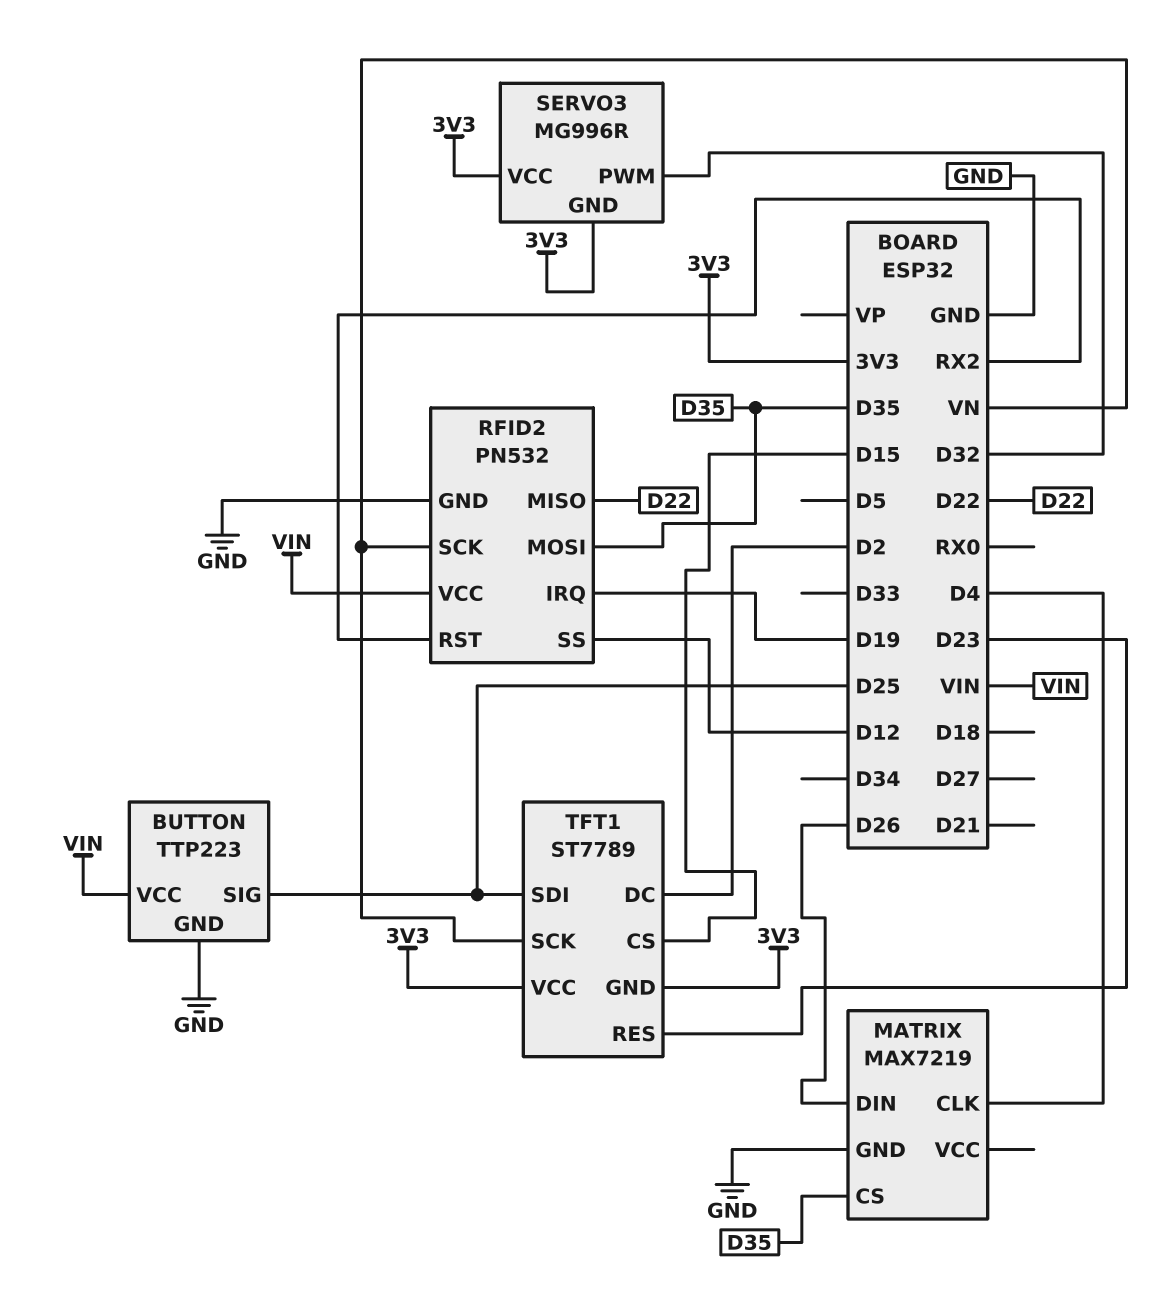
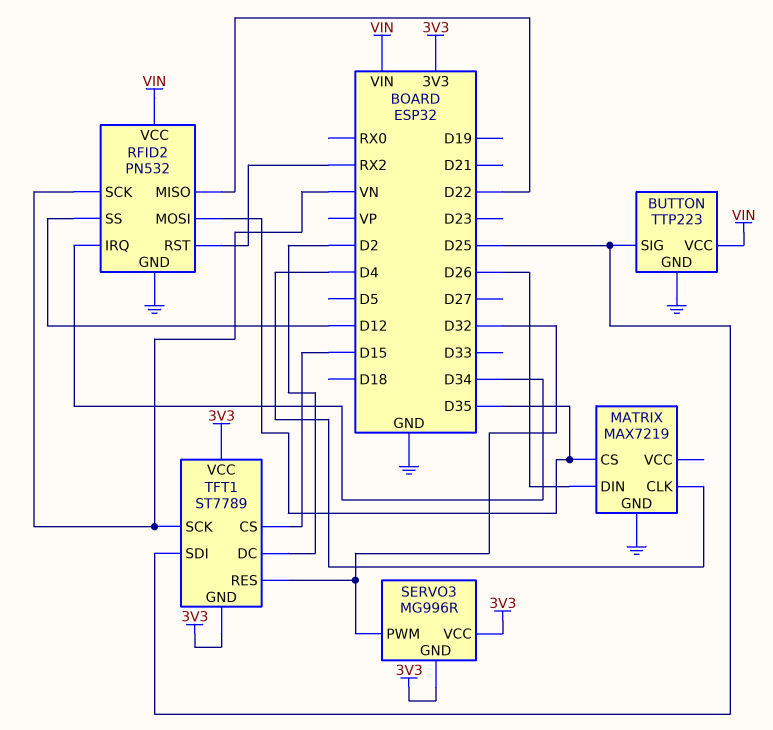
RFID2 pin IRQ: D19 -> D34
TFT1 pin RES: D23 -> D32

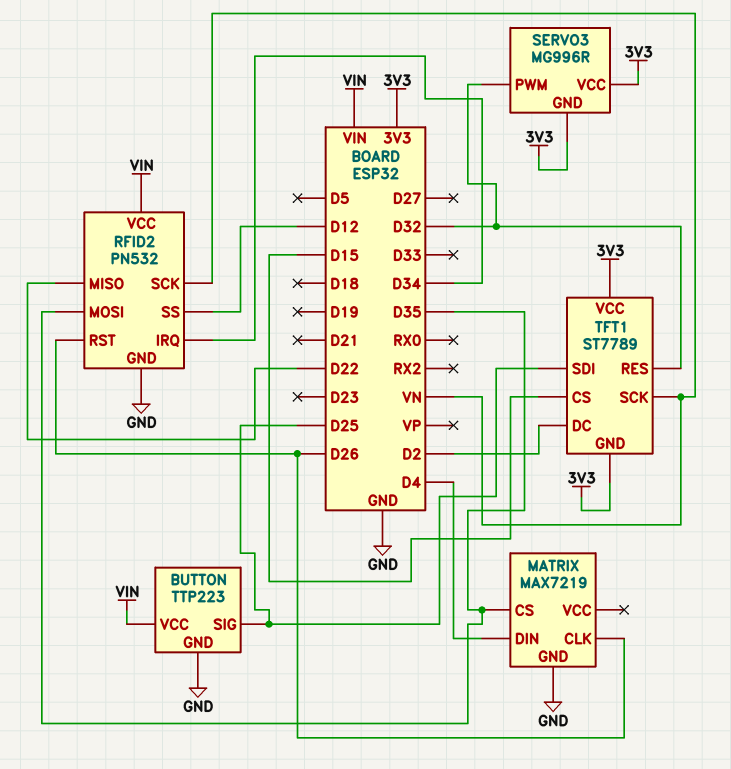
MATRIX pin CLK: D4 -> D26
MATRIX pin DIN: D26 -> D4
RFID2 pin RST: RX2 -> D26

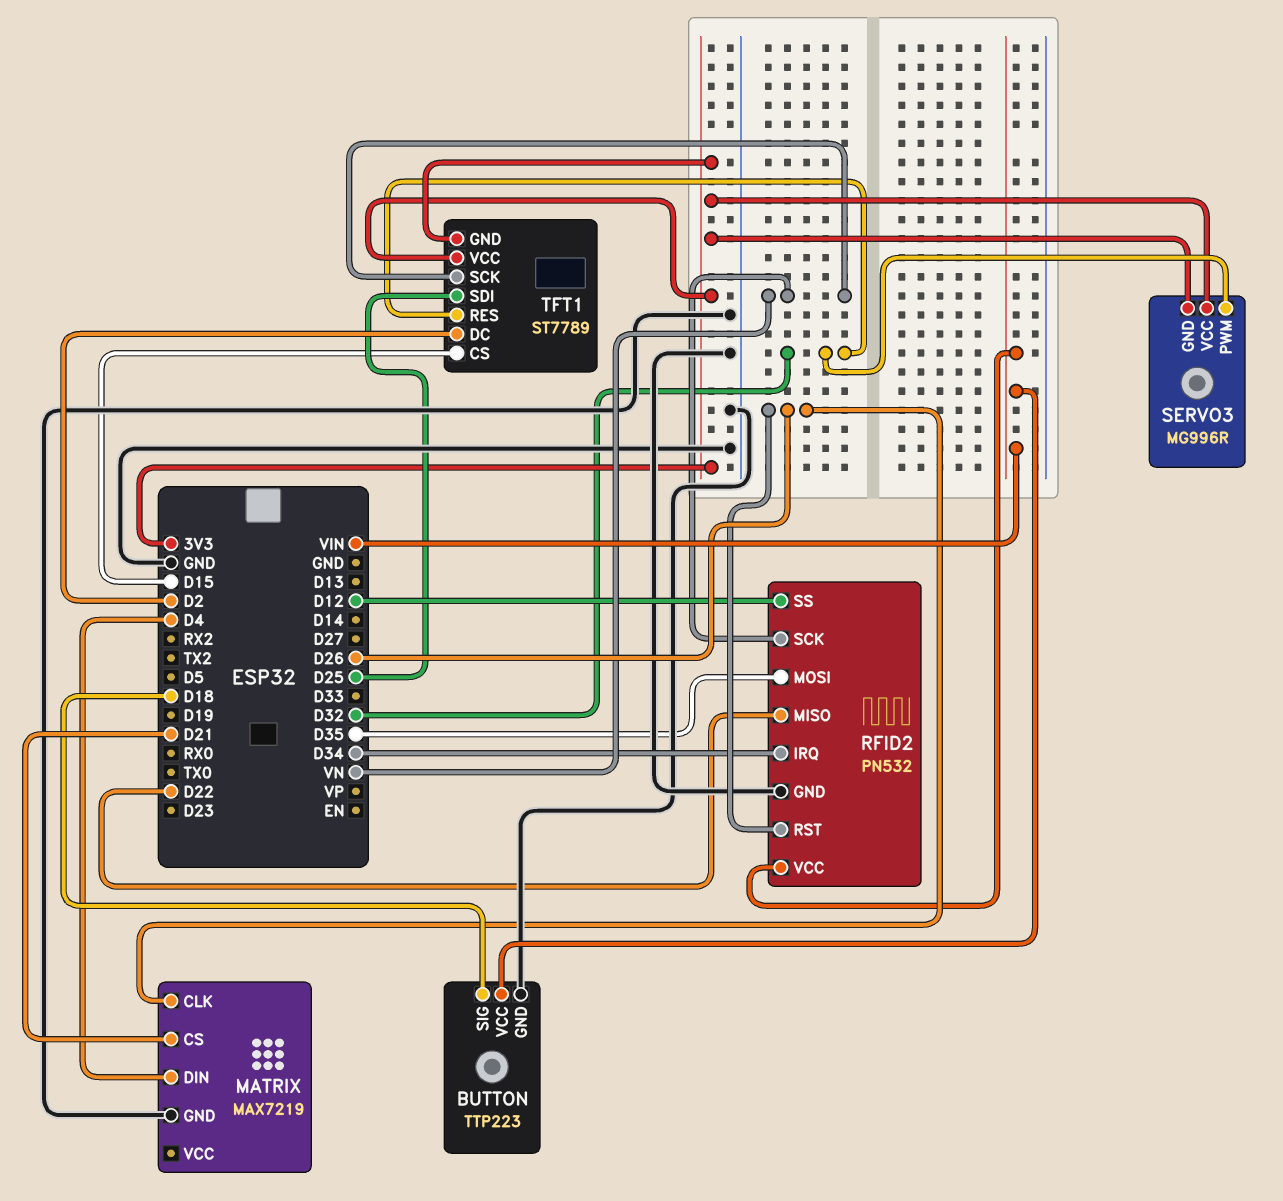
BUTTON pin SIG: D25 -> D18
MATRIX pin CS: D35 -> D21

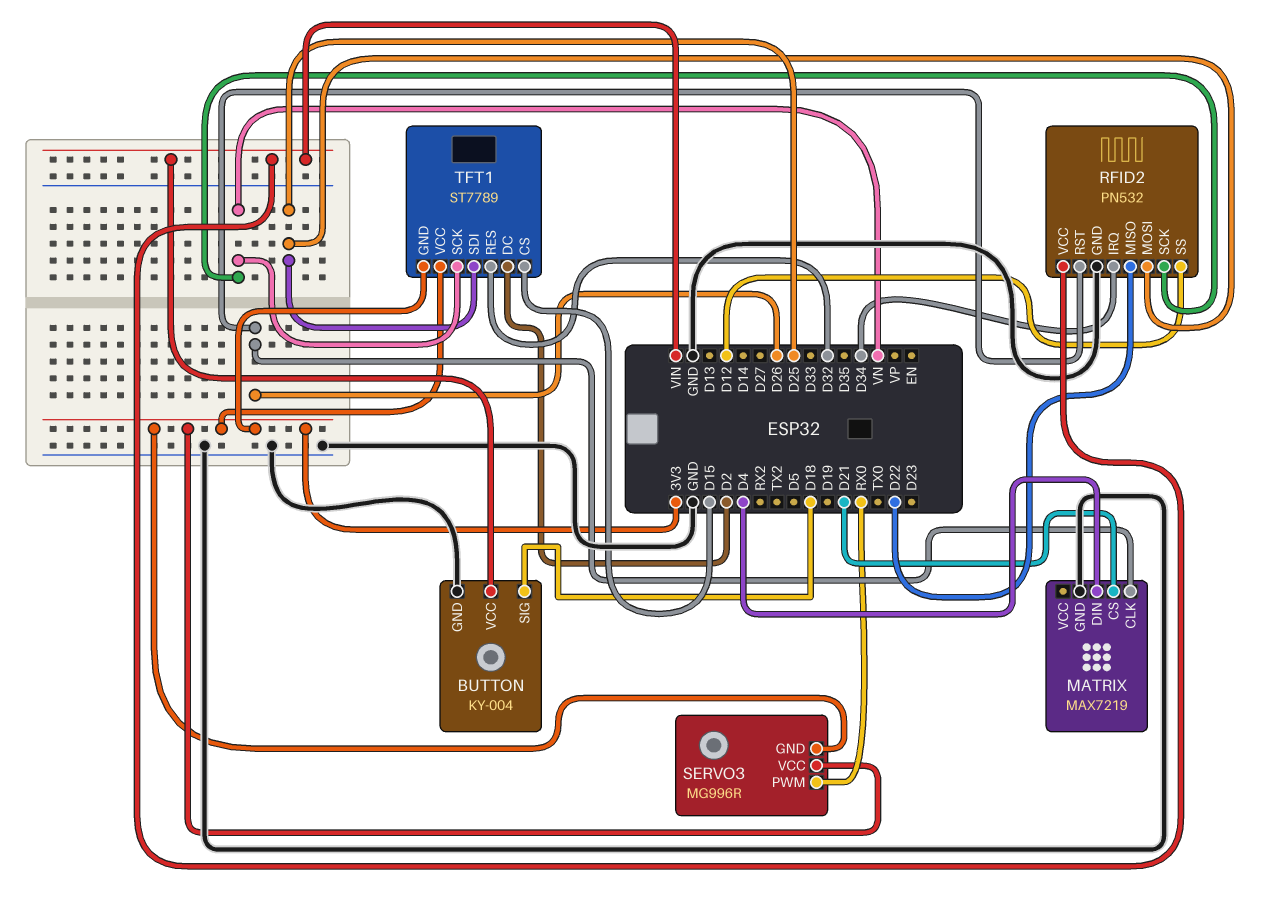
BUTTON: TTP223 -> KY-004
RFID2 pin MOSI: D35 -> D25
SERVO3 pin PWM: D32 -> RX0

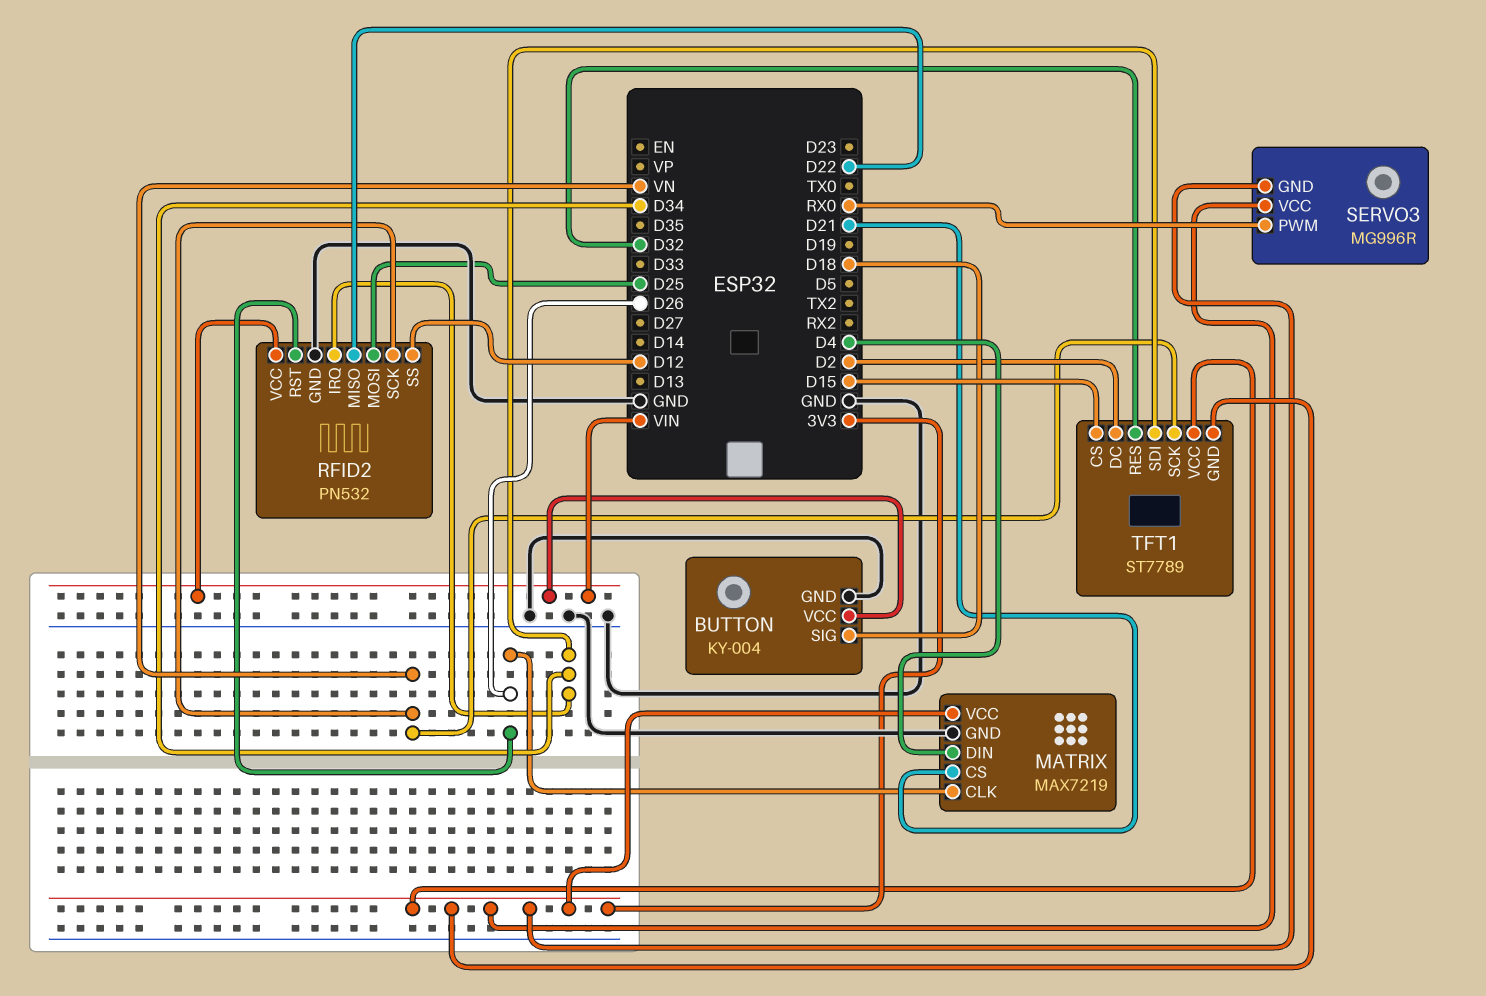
MATRIX pin VCC: none -> 3V3
TFT1 pin SDI: D25 -> D34

